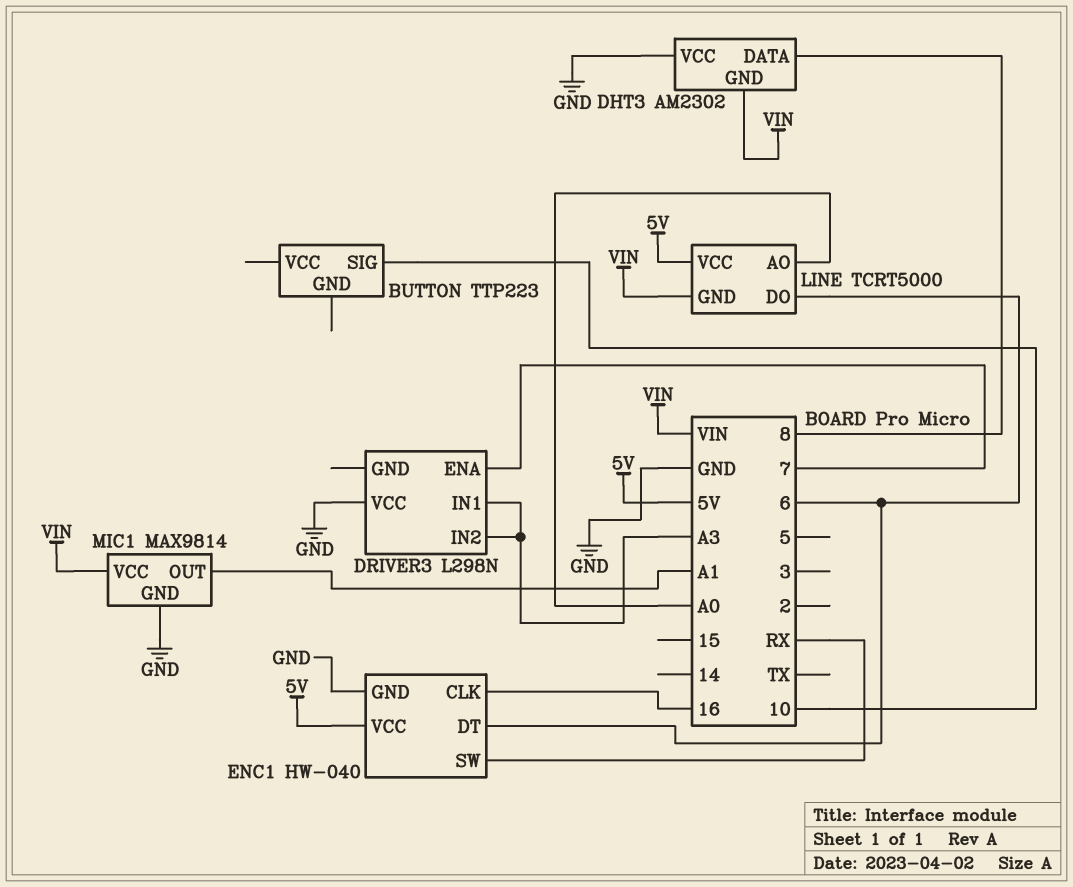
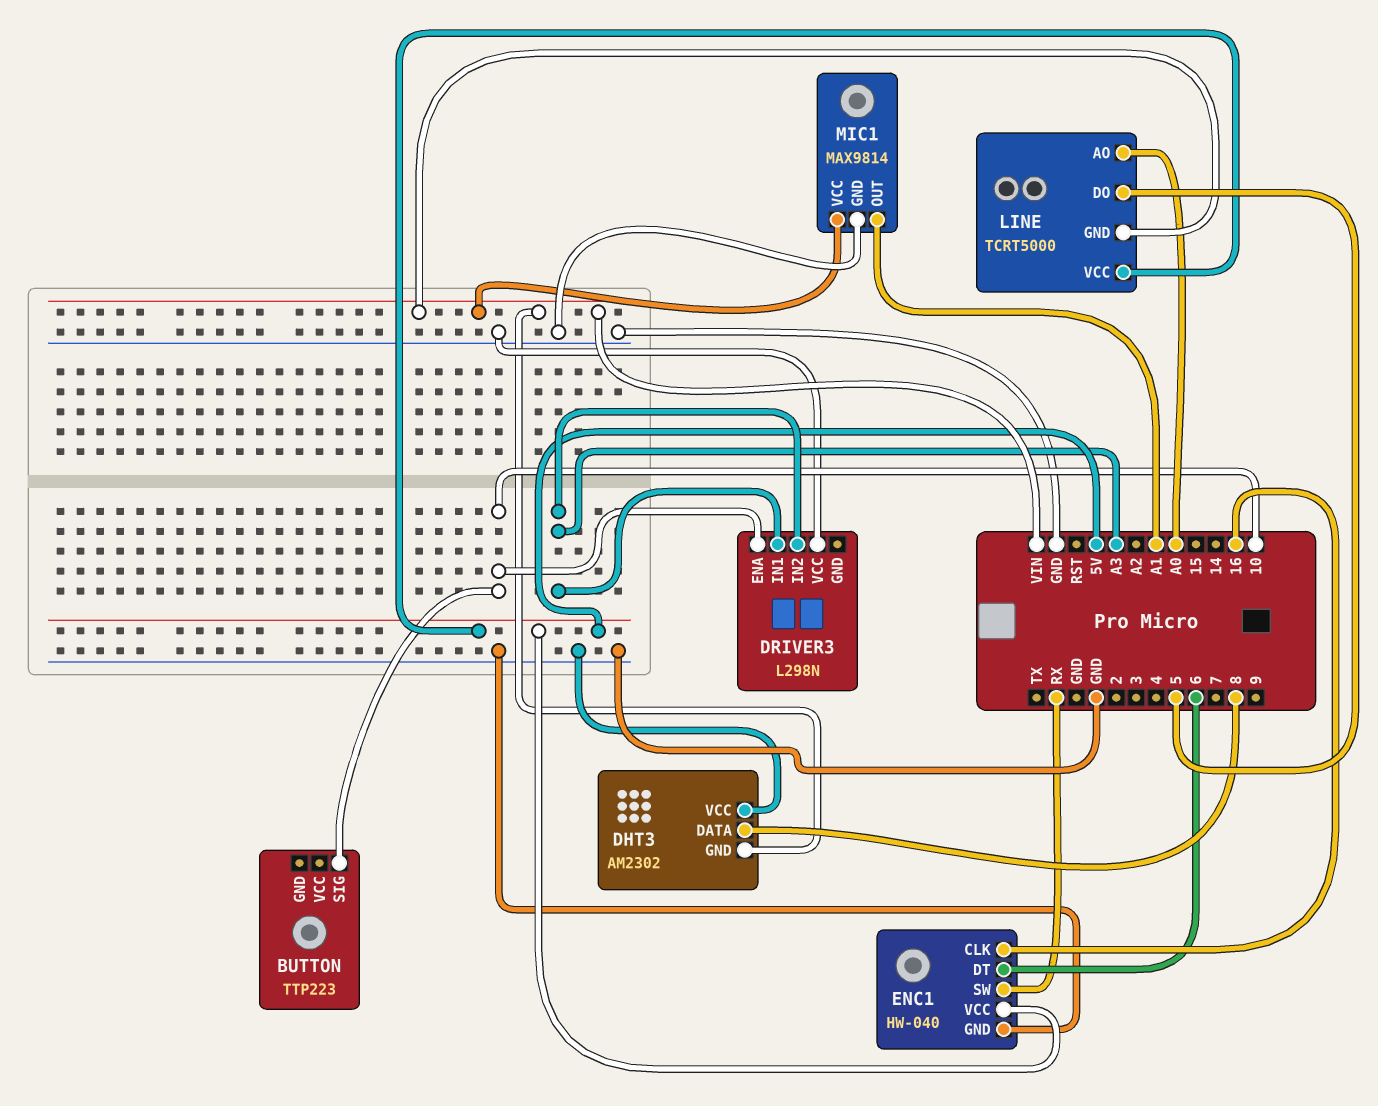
DRIVER3 pin ENA: 7 -> 10
LINE pin DO: 6 -> 5

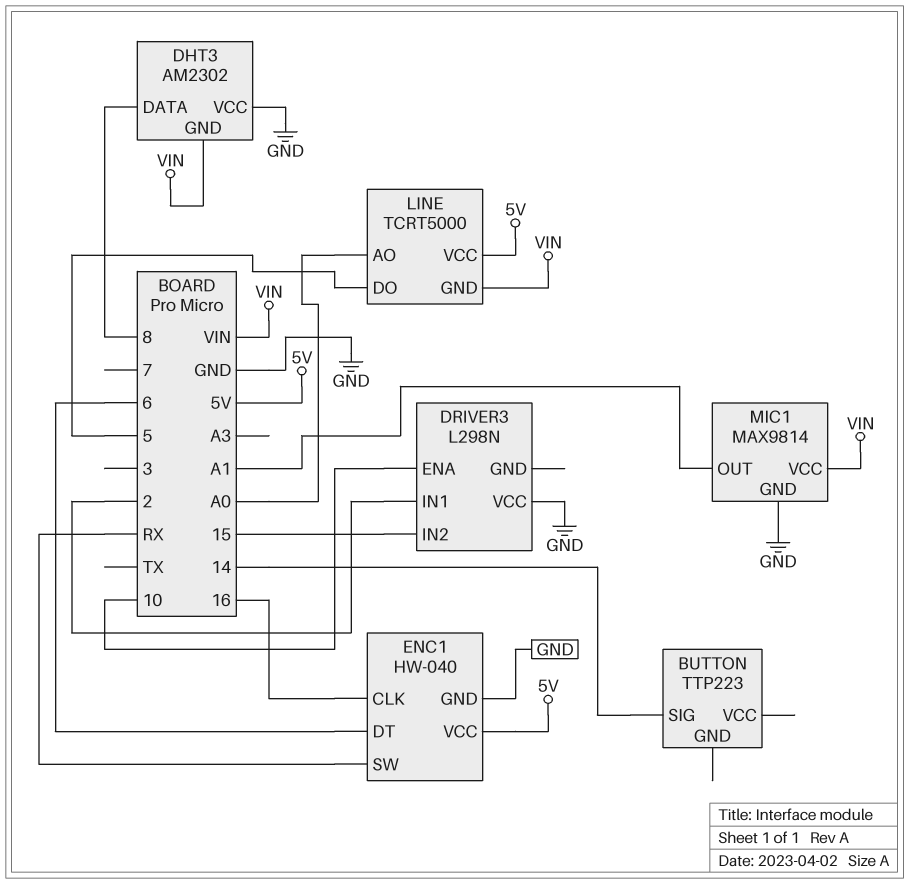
BUTTON pin SIG: 10 -> 14
DRIVER3 pin IN1: A3 -> 2
DRIVER3 pin IN2: A3 -> 15

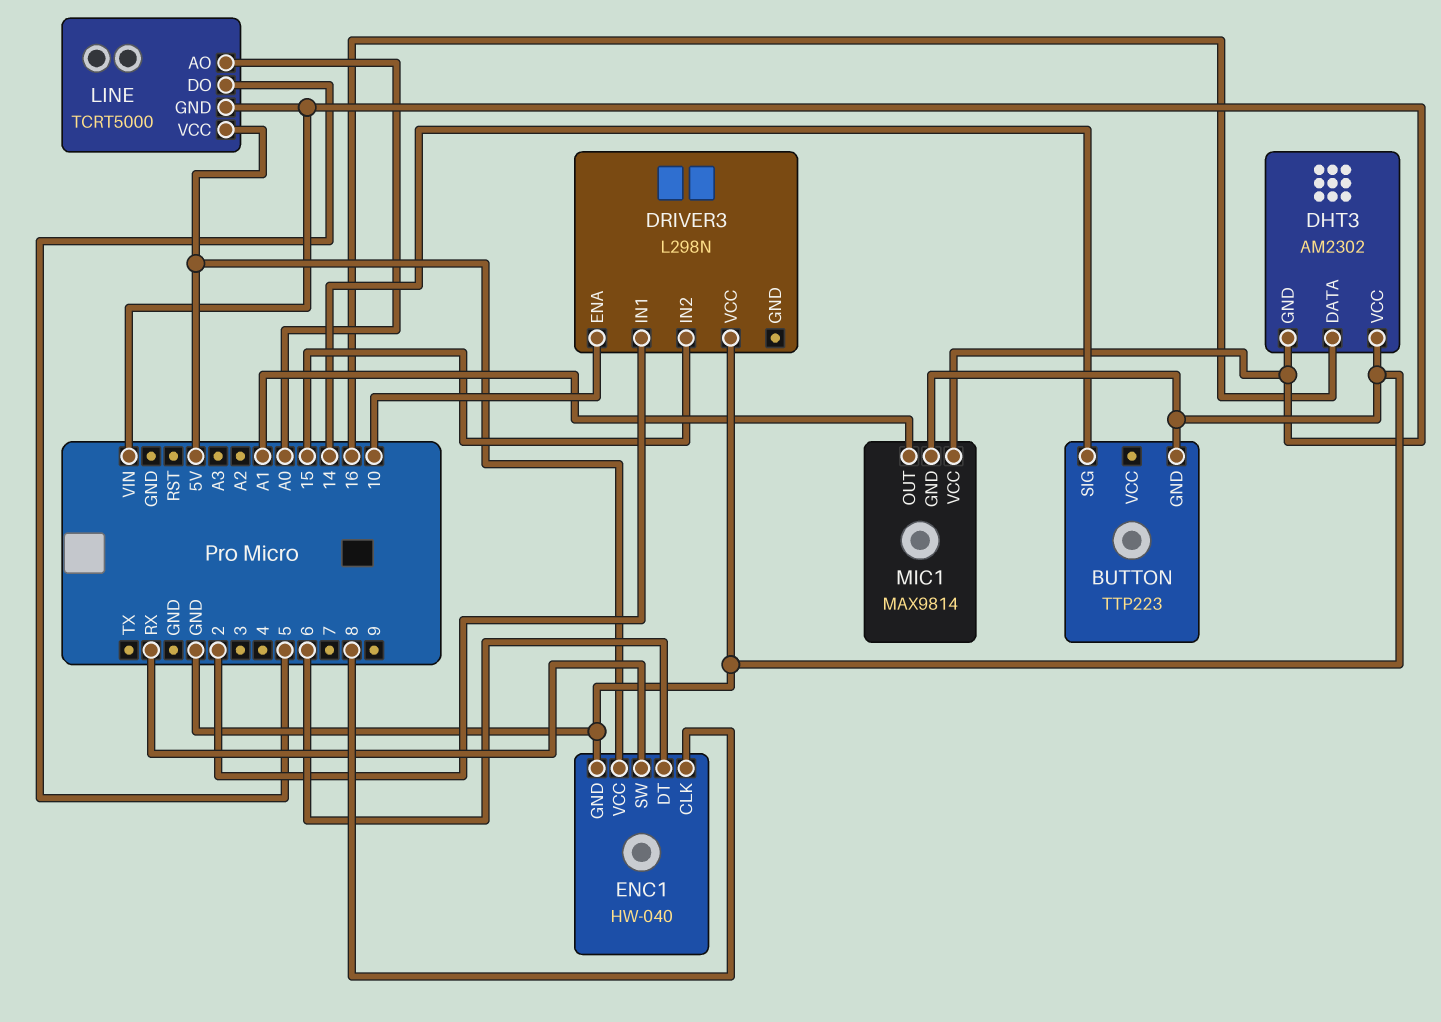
BUTTON pin GND: none -> GND
DHT3 pin DATA: 8 -> 16
ENC1 pin CLK: 16 -> 8

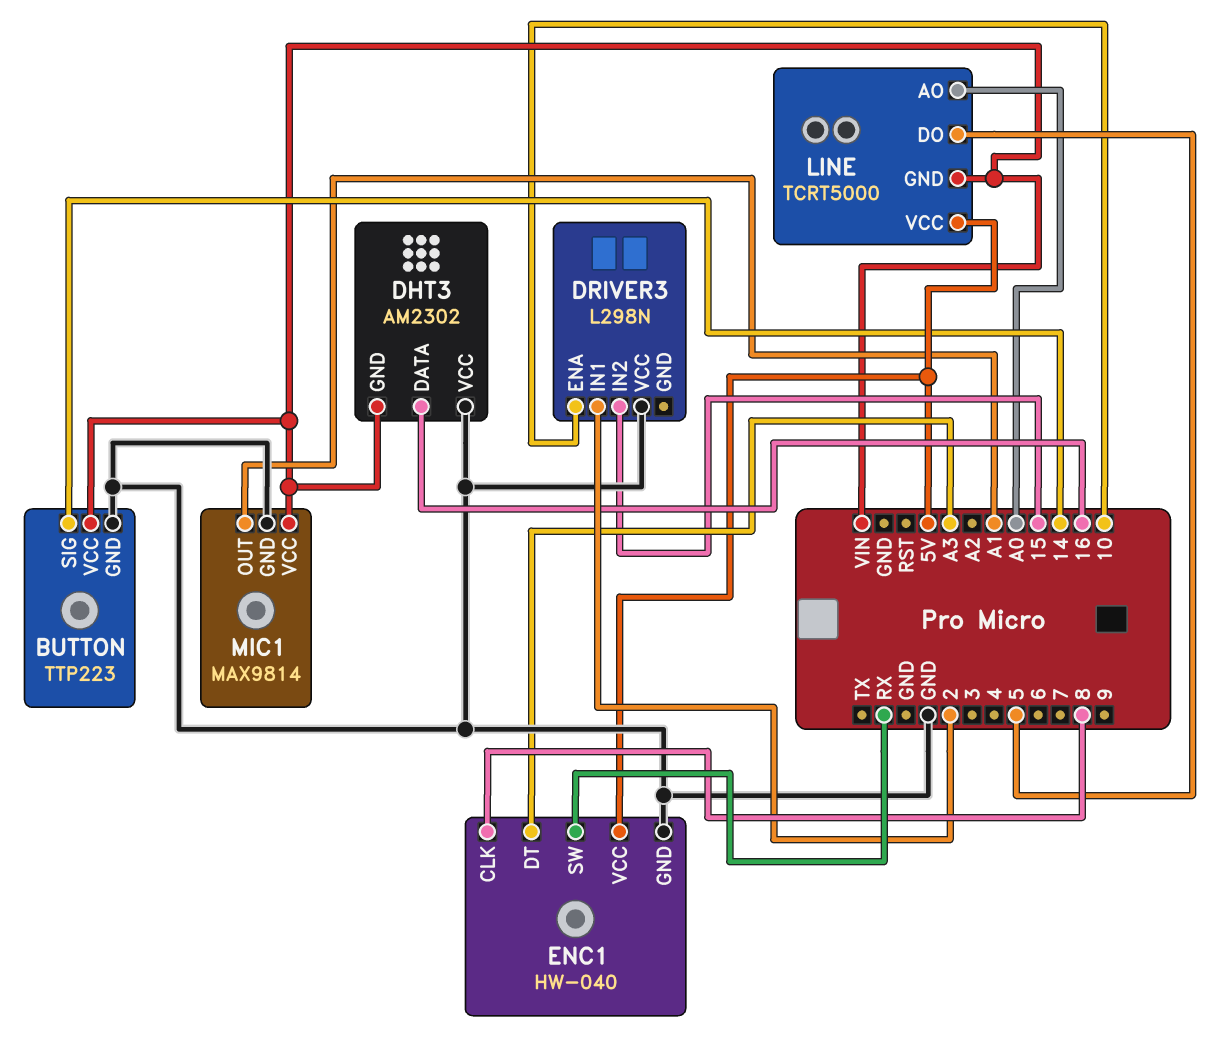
BUTTON pin VCC: none -> VIN
ENC1 pin DT: 6 -> A3

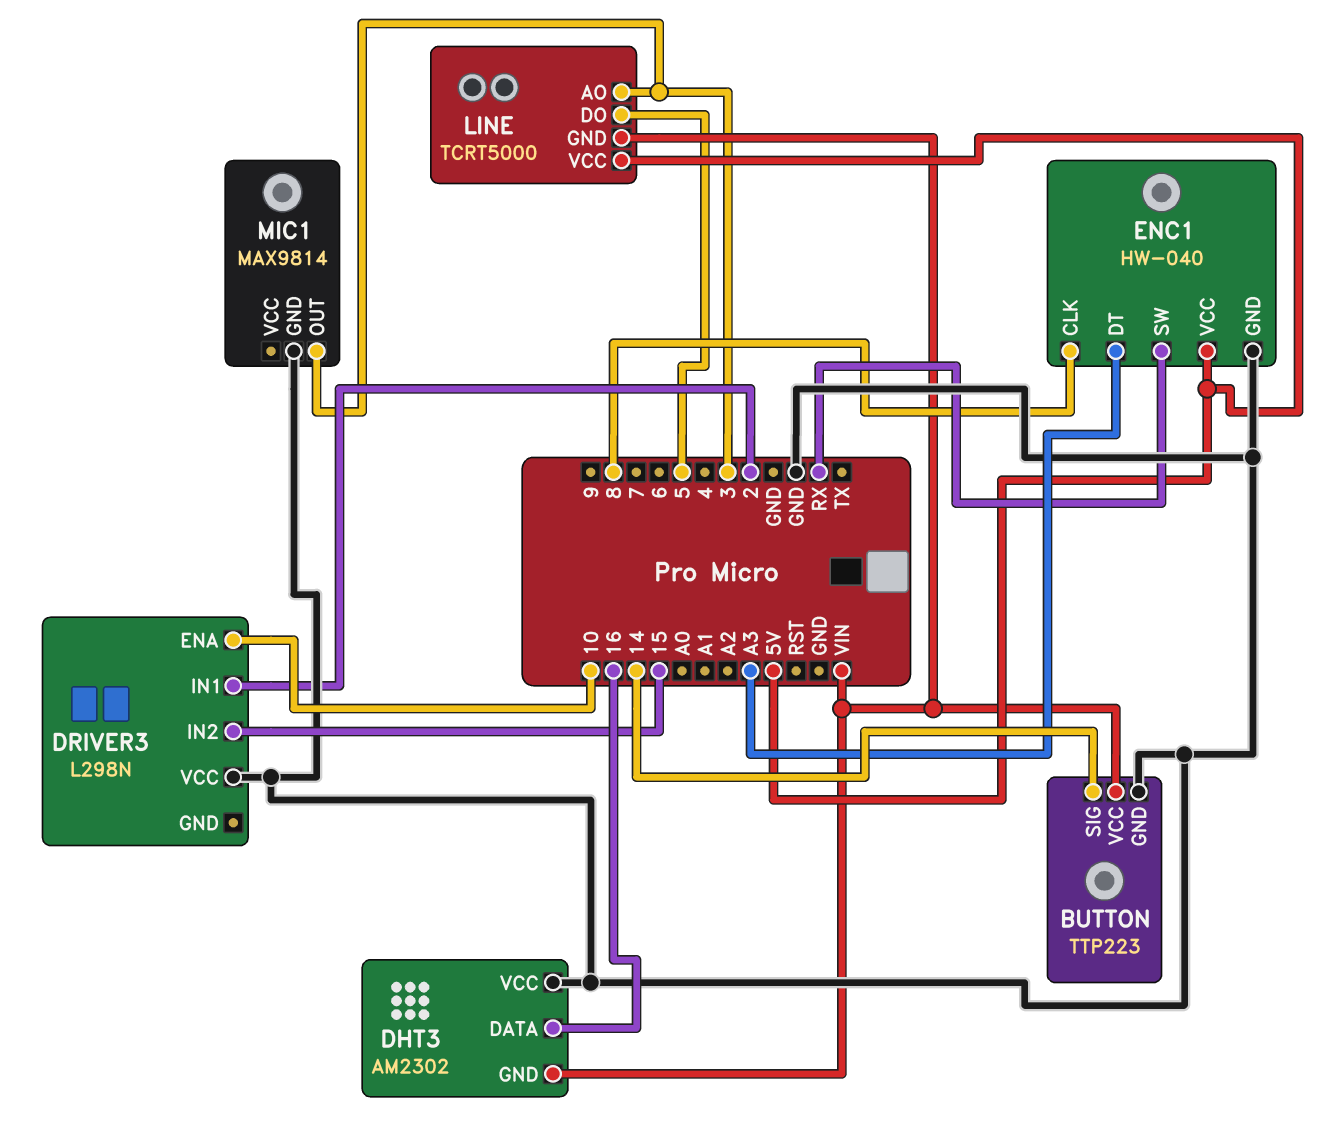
LINE pin AO: A0 -> 3
MIC1 pin OUT: A1 -> 3
MIC1 pin VCC: VIN -> none

